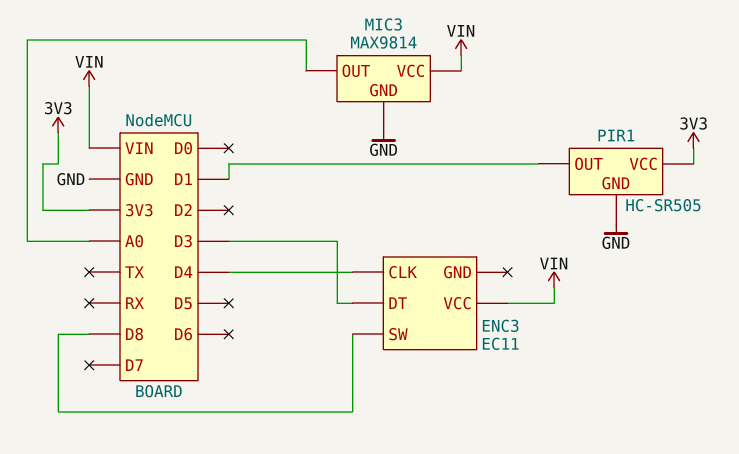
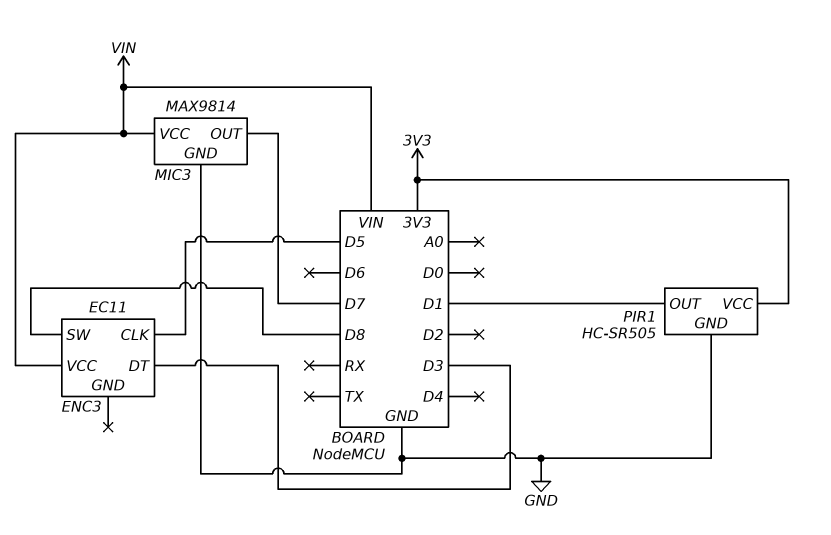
ENC3 pin CLK: D4 -> D5
MIC3 pin OUT: A0 -> D7

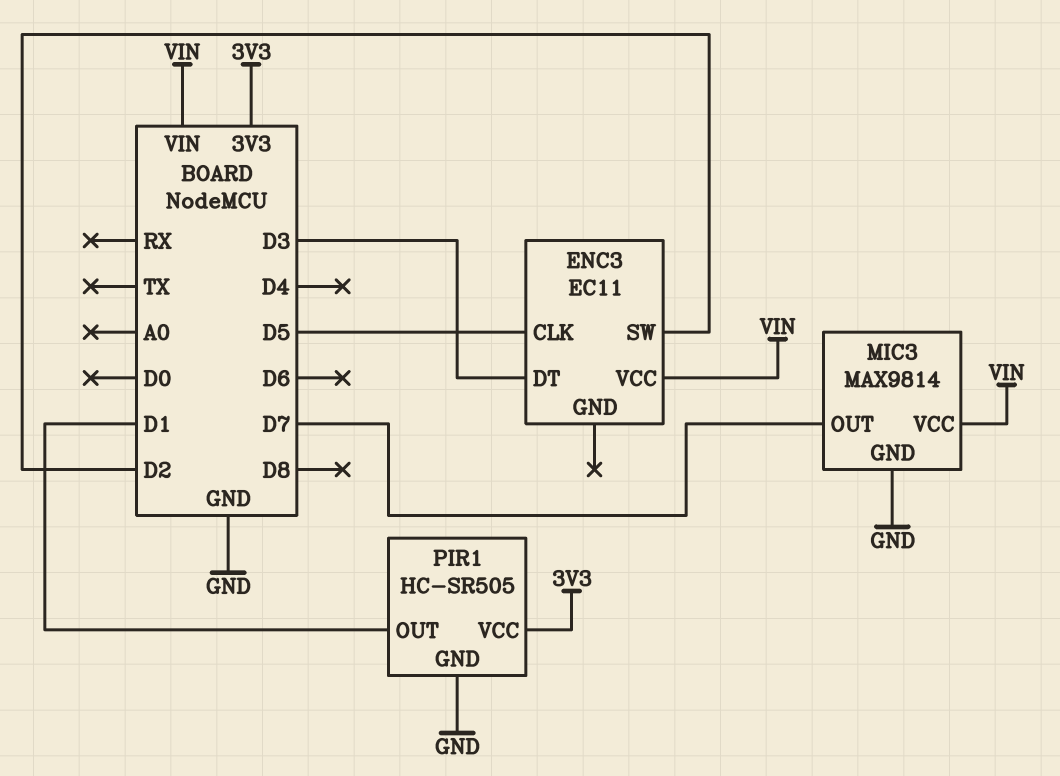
ENC3 pin SW: D8 -> D2

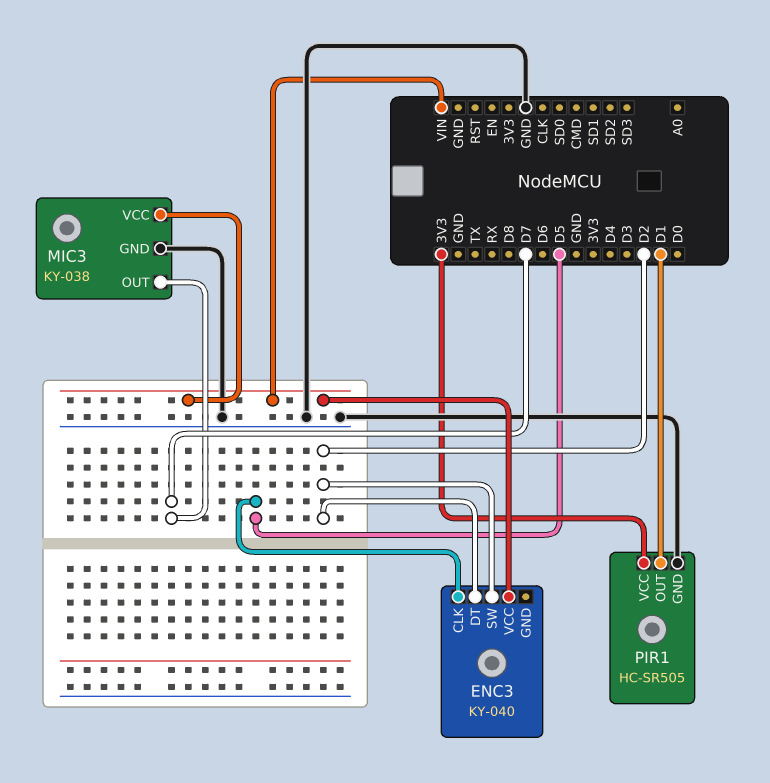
ENC3: EC11 -> KY-040
ENC3 pin DT: D3 -> D2
MIC3: MAX9814 -> KY-038

